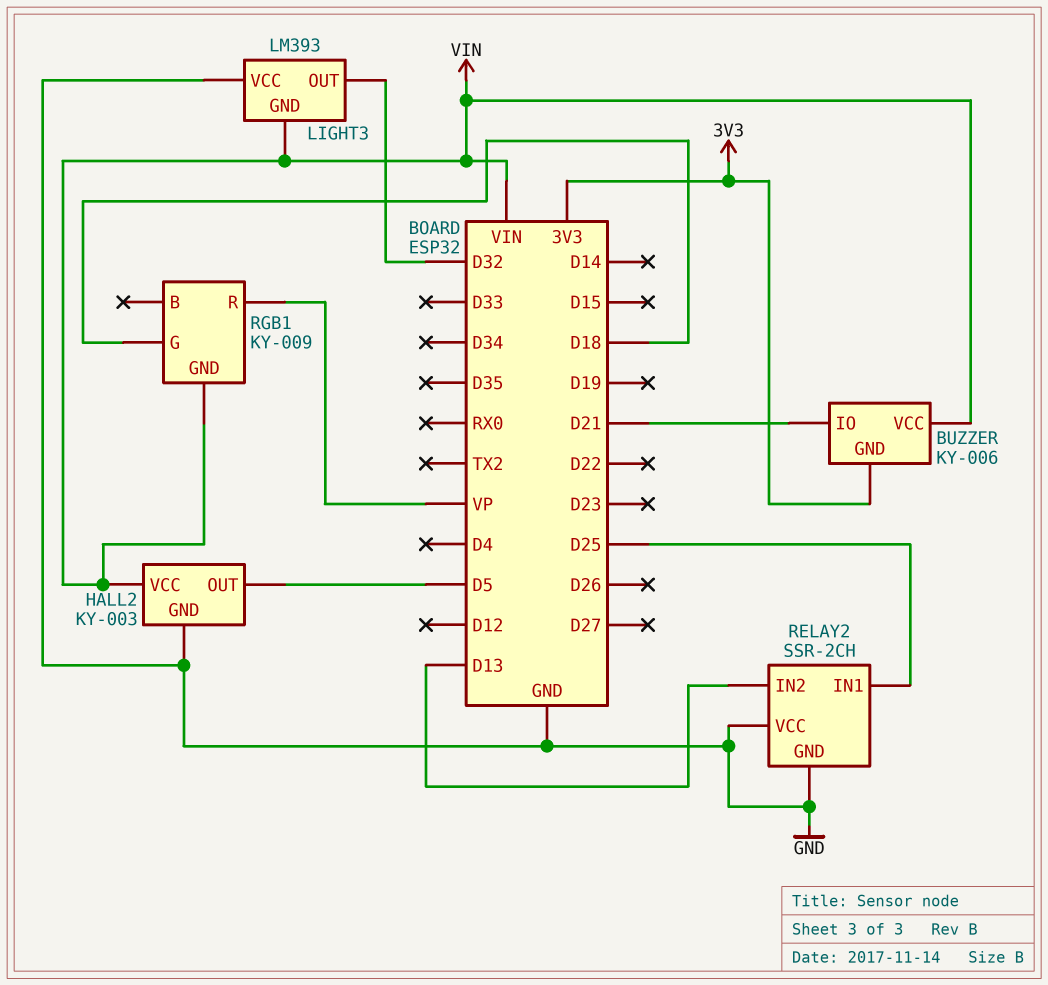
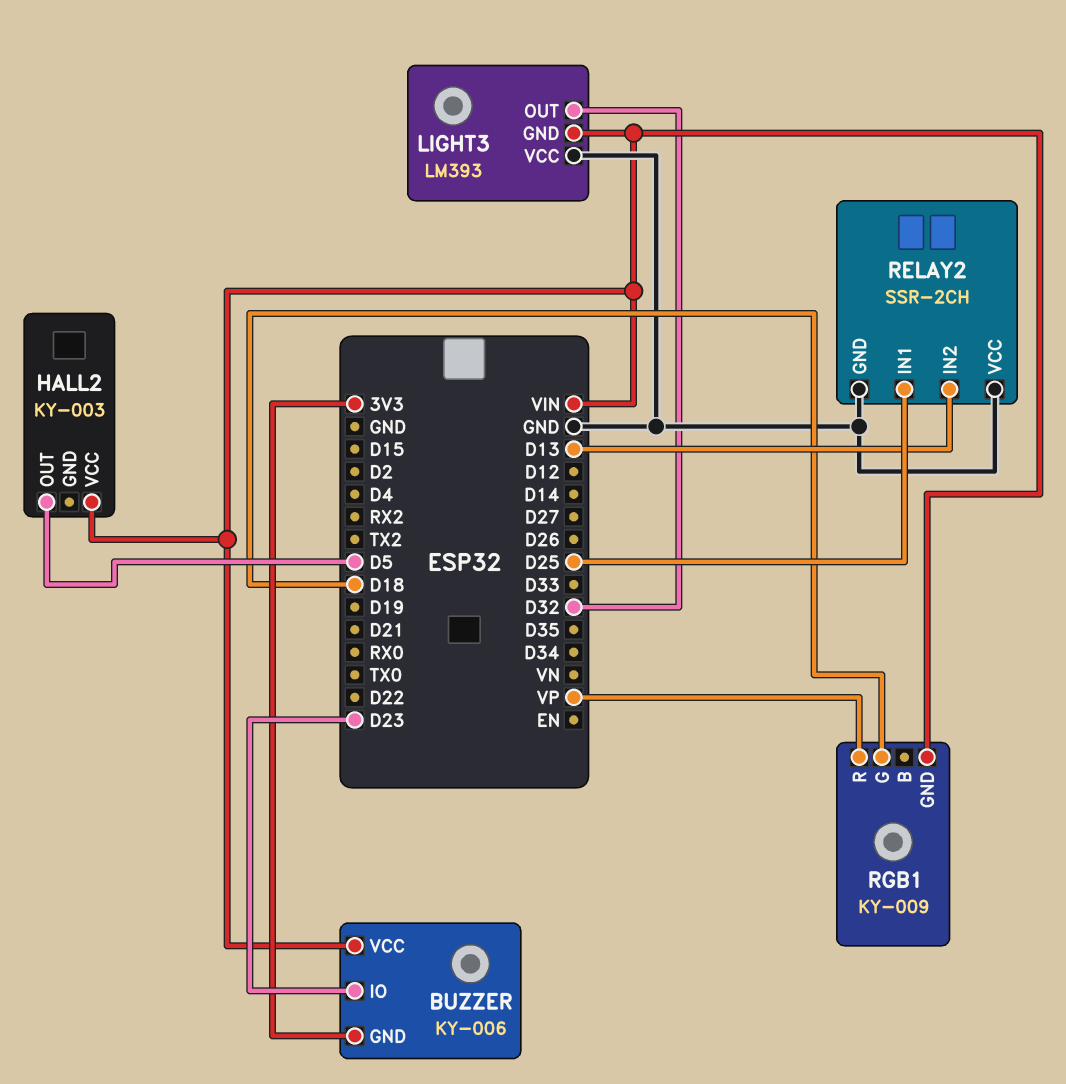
BUZZER pin IO: D21 -> D23
HALL2 pin GND: GND -> none

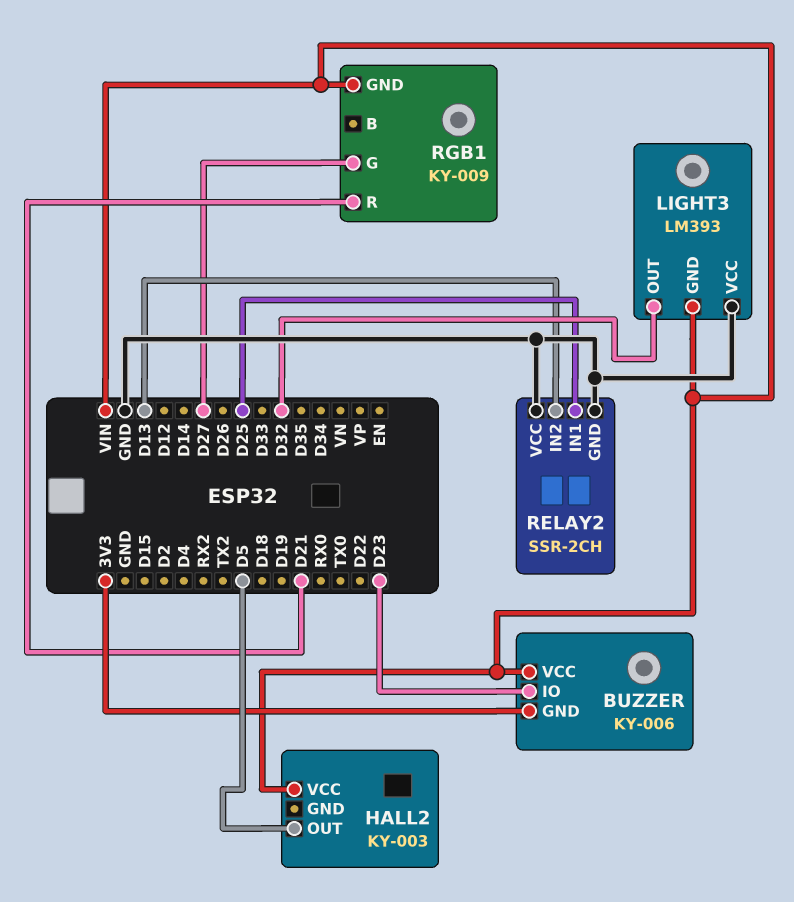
RGB1 pin G: D18 -> D27
RGB1 pin R: VP -> D21

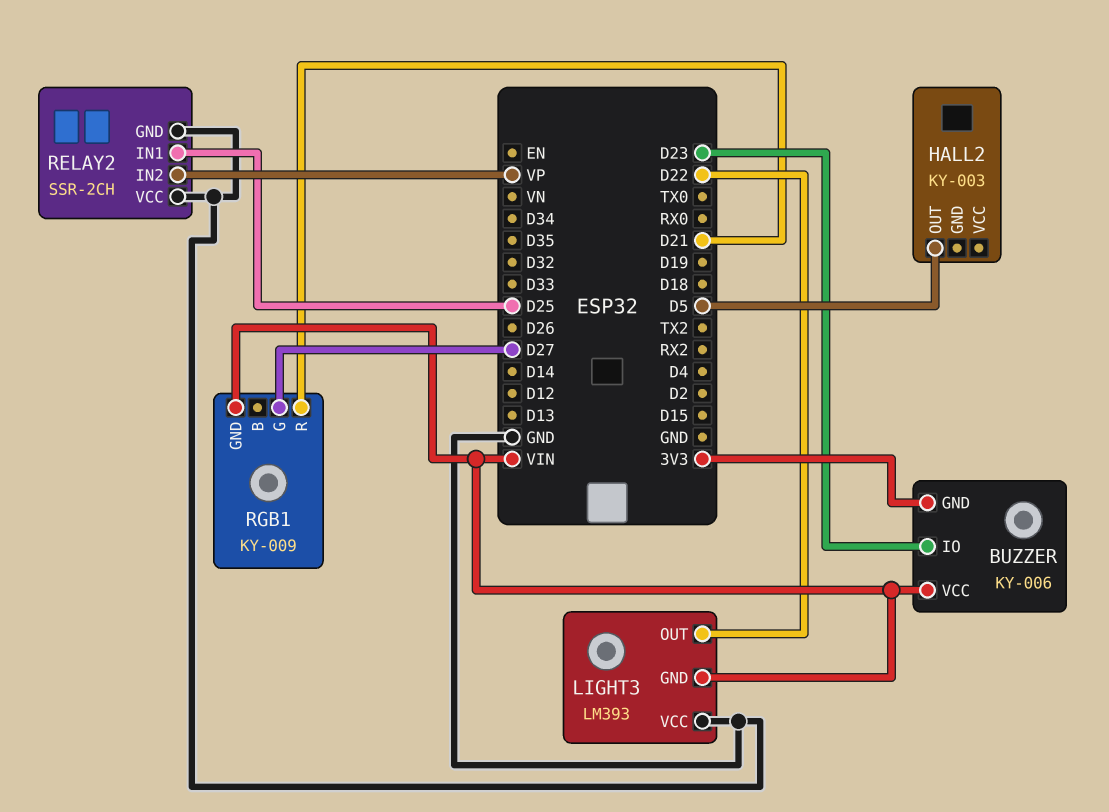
HALL2 pin VCC: VIN -> none
LIGHT3 pin OUT: D32 -> D22
RELAY2 pin IN2: D13 -> VP

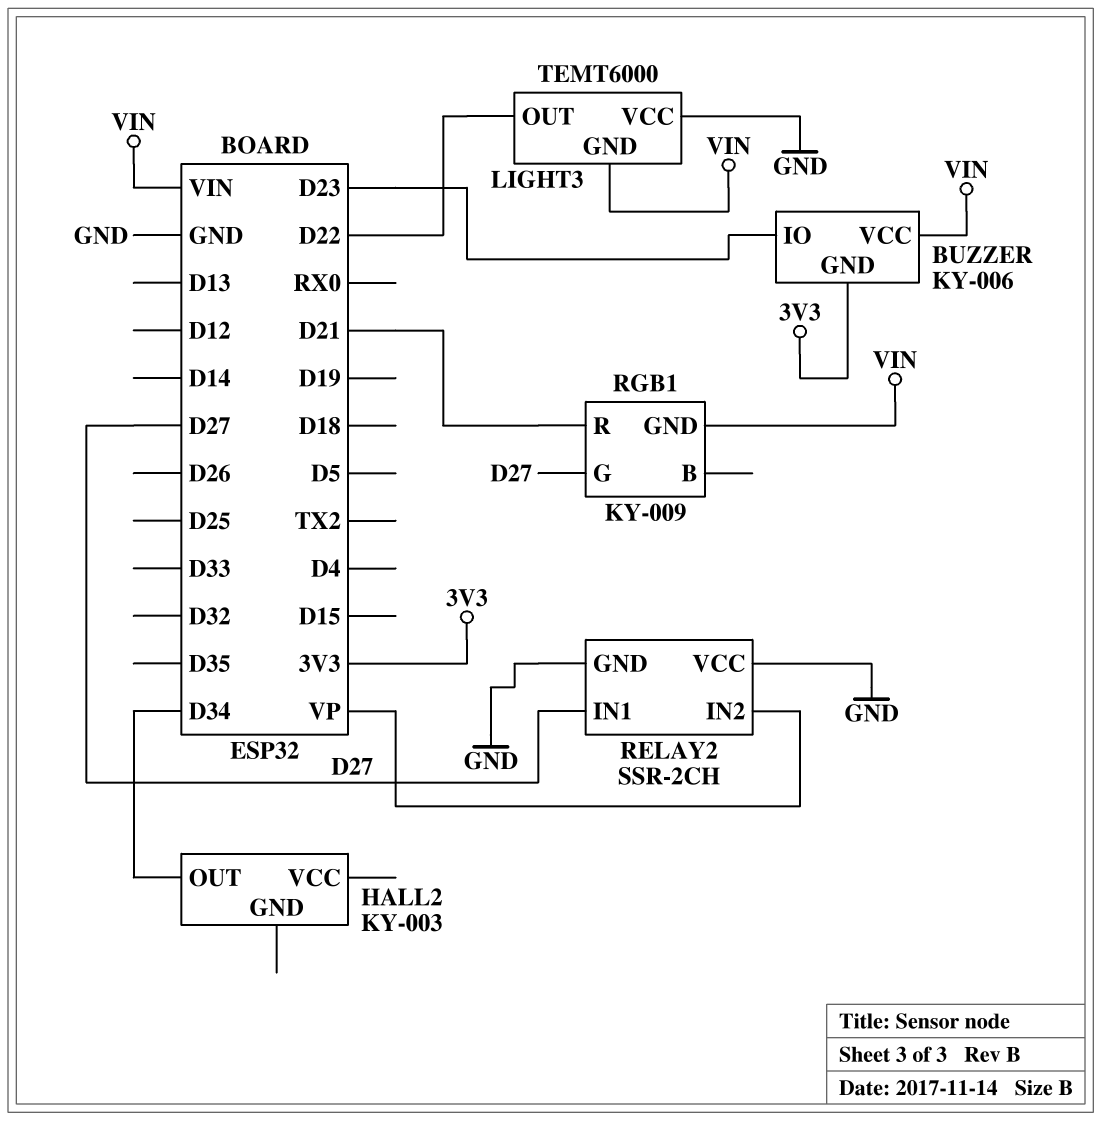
HALL2 pin OUT: D5 -> D34
LIGHT3: LM393 -> TEMT6000
RELAY2 pin IN1: D25 -> D27

